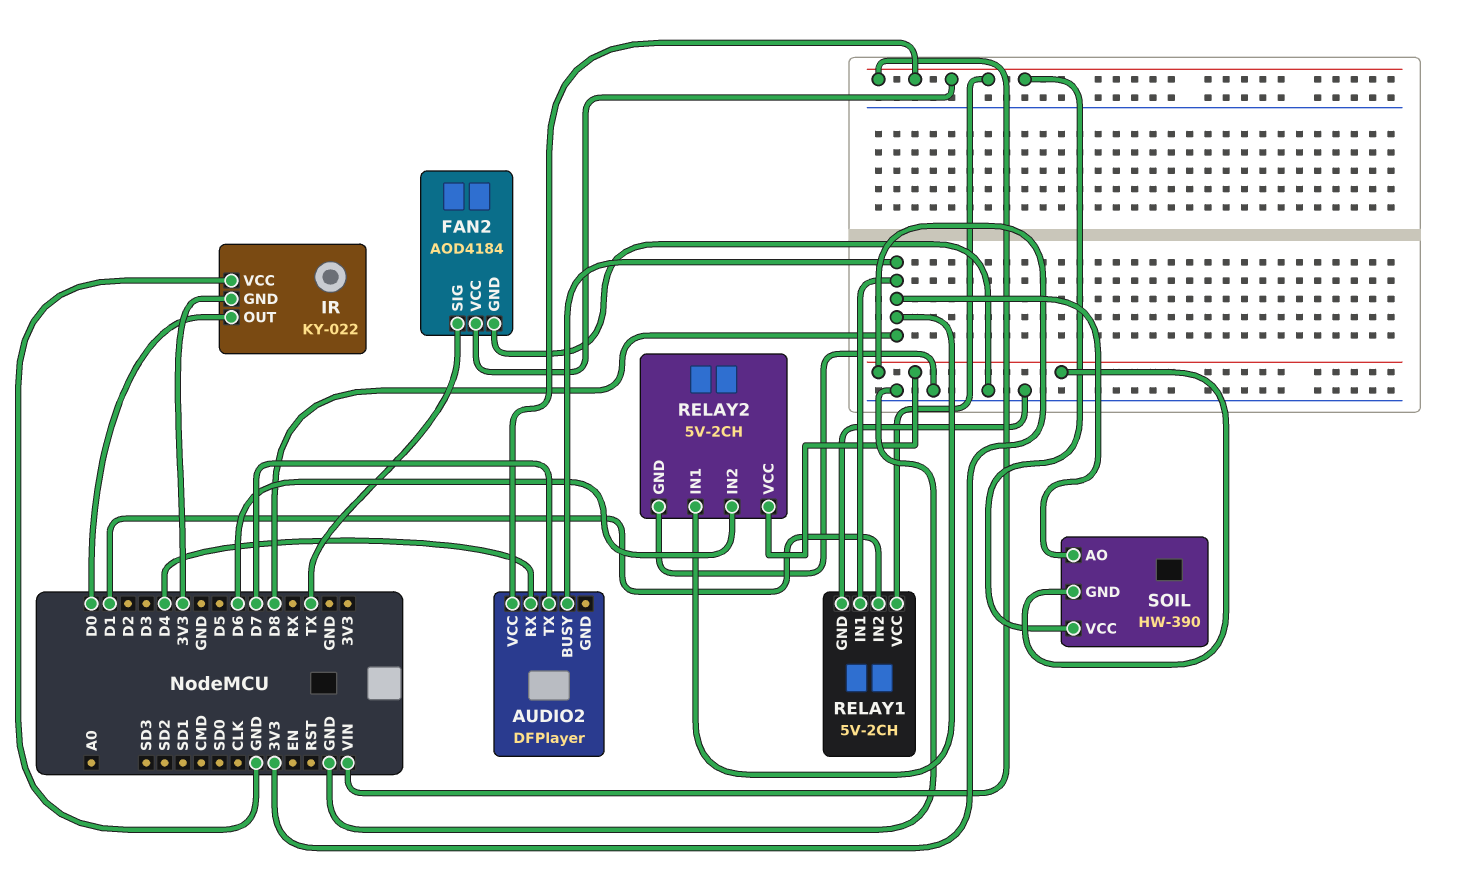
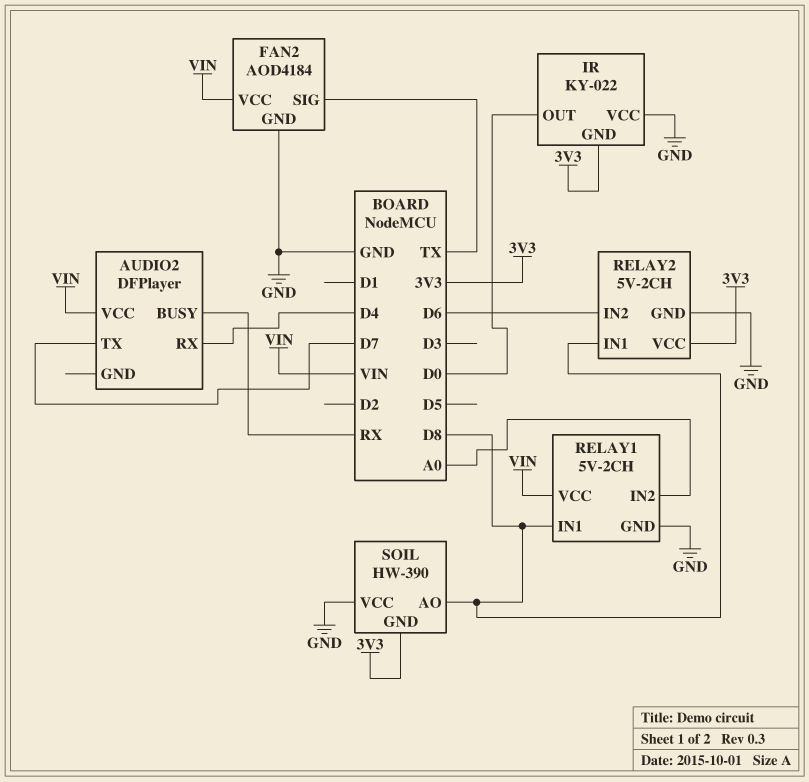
AUDIO2 pin BUSY: D8 -> RX
RELAY1 pin IN2: D1 -> A0
SOIL pin VCC: VIN -> GND

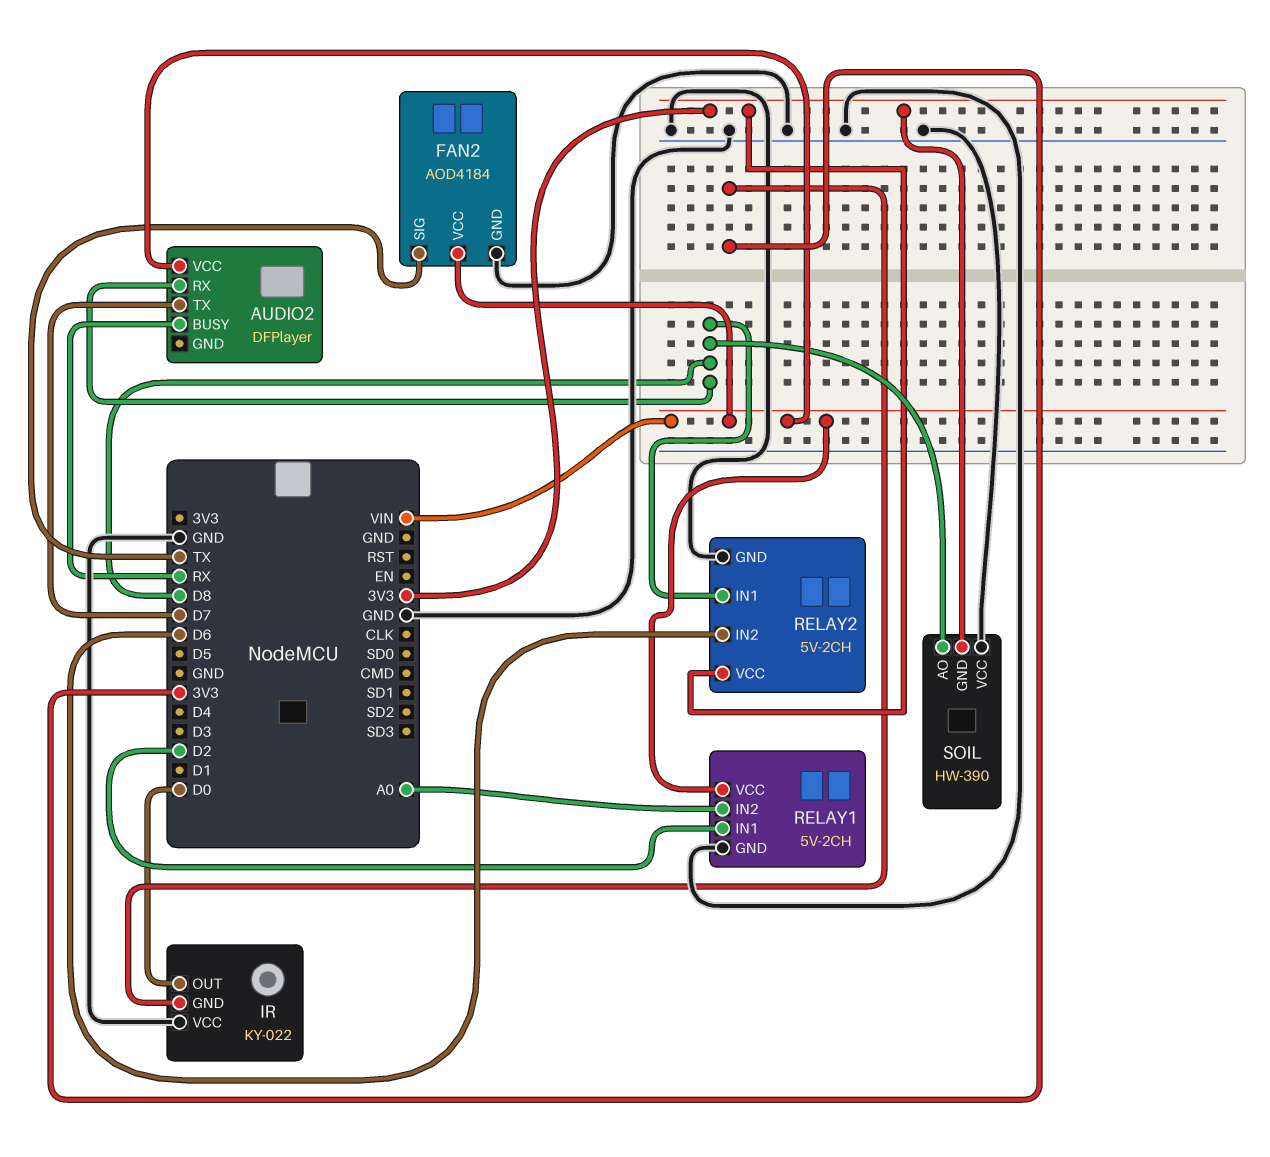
AUDIO2 pin RX: D4 -> D8
RELAY1 pin IN1: D8 -> D2

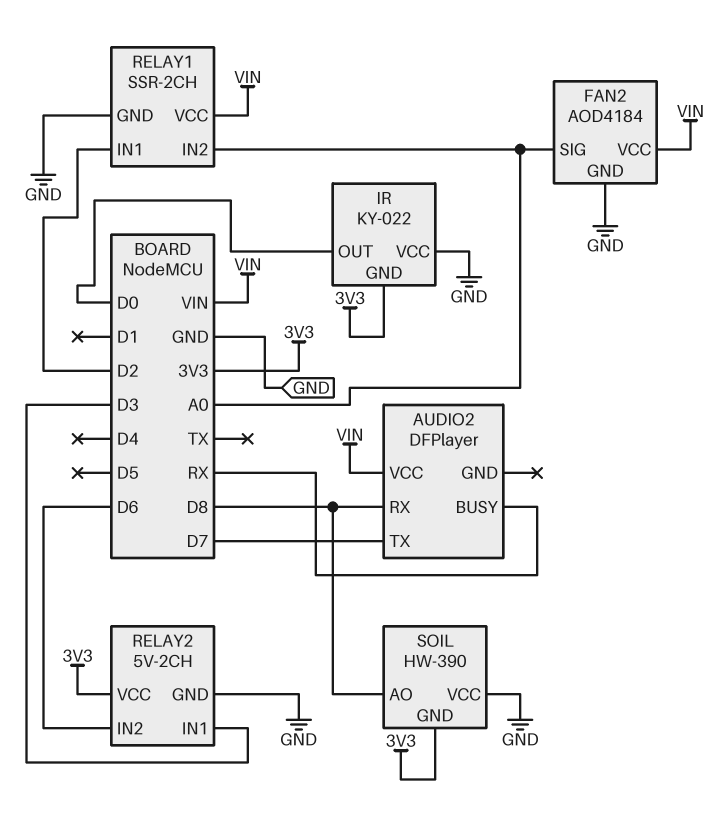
FAN2 pin SIG: TX -> A0
RELAY1: 5V-2CH -> SSR-2CH
RELAY2 pin IN1: D8 -> D3

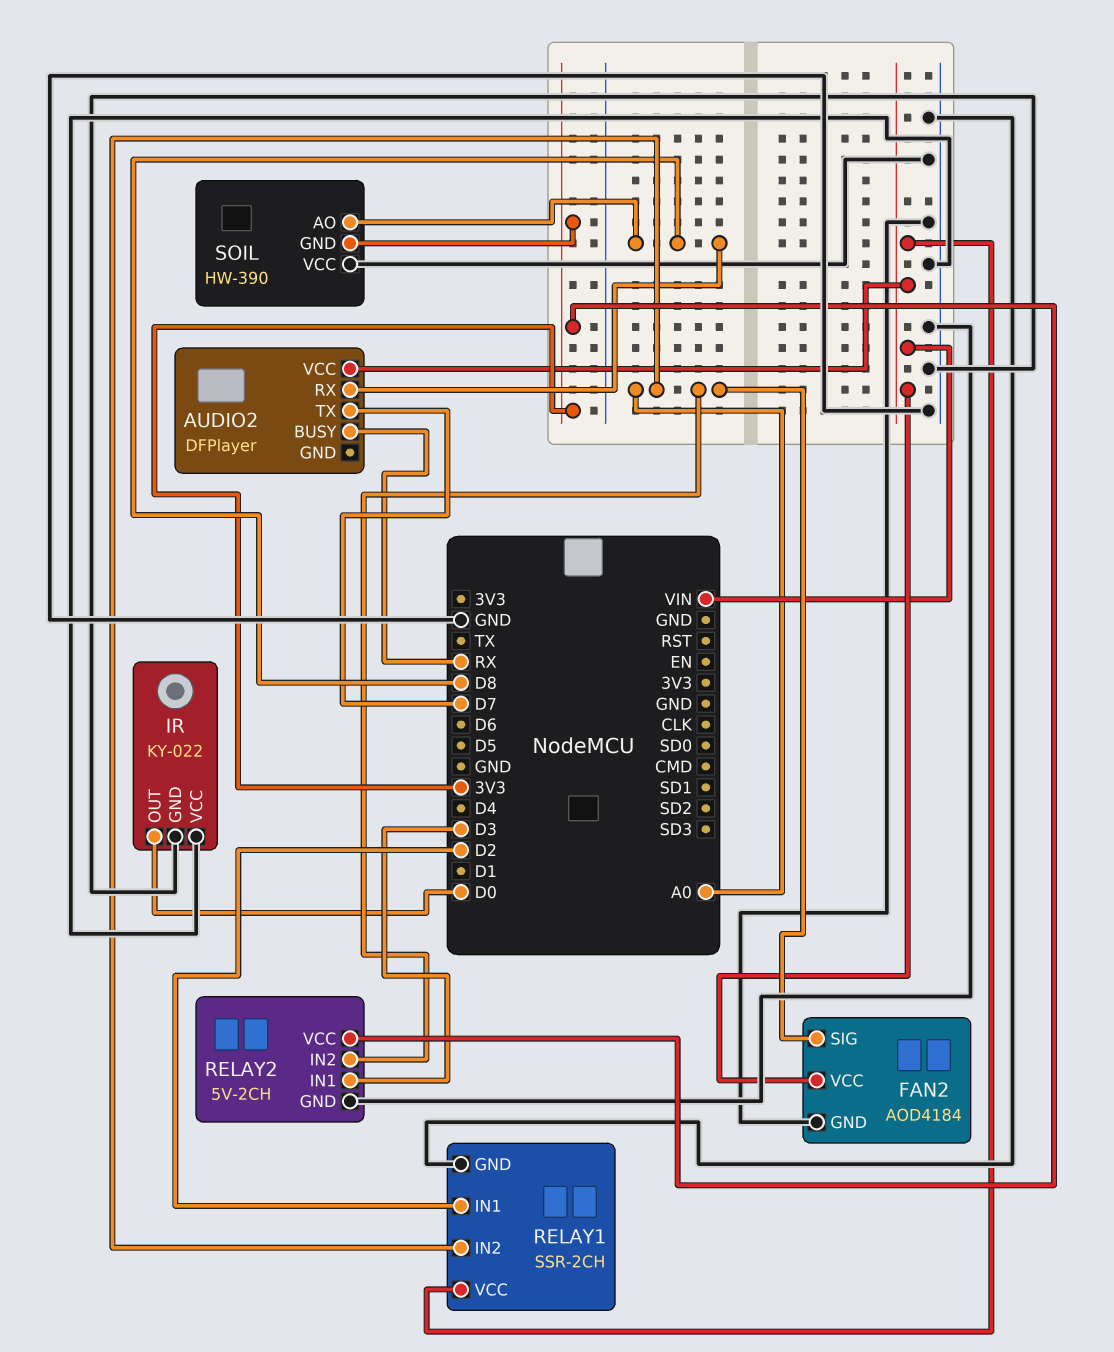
IR pin GND: 3V3 -> GND
RELAY2 pin IN2: D6 -> A0

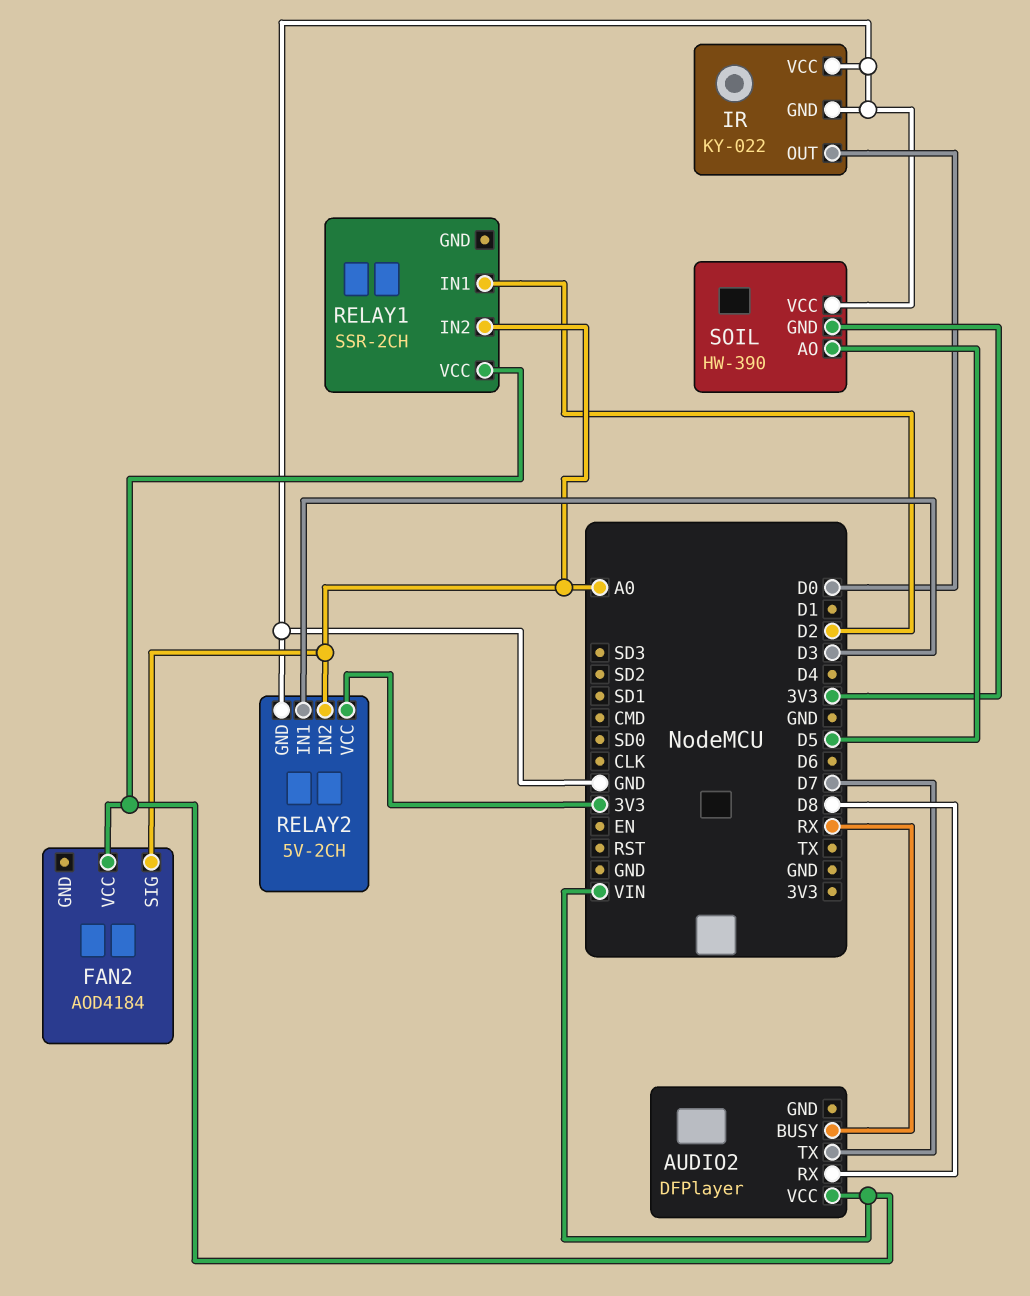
FAN2 pin GND: GND -> none
RELAY1 pin GND: GND -> none
SOIL pin AO: D8 -> D5

